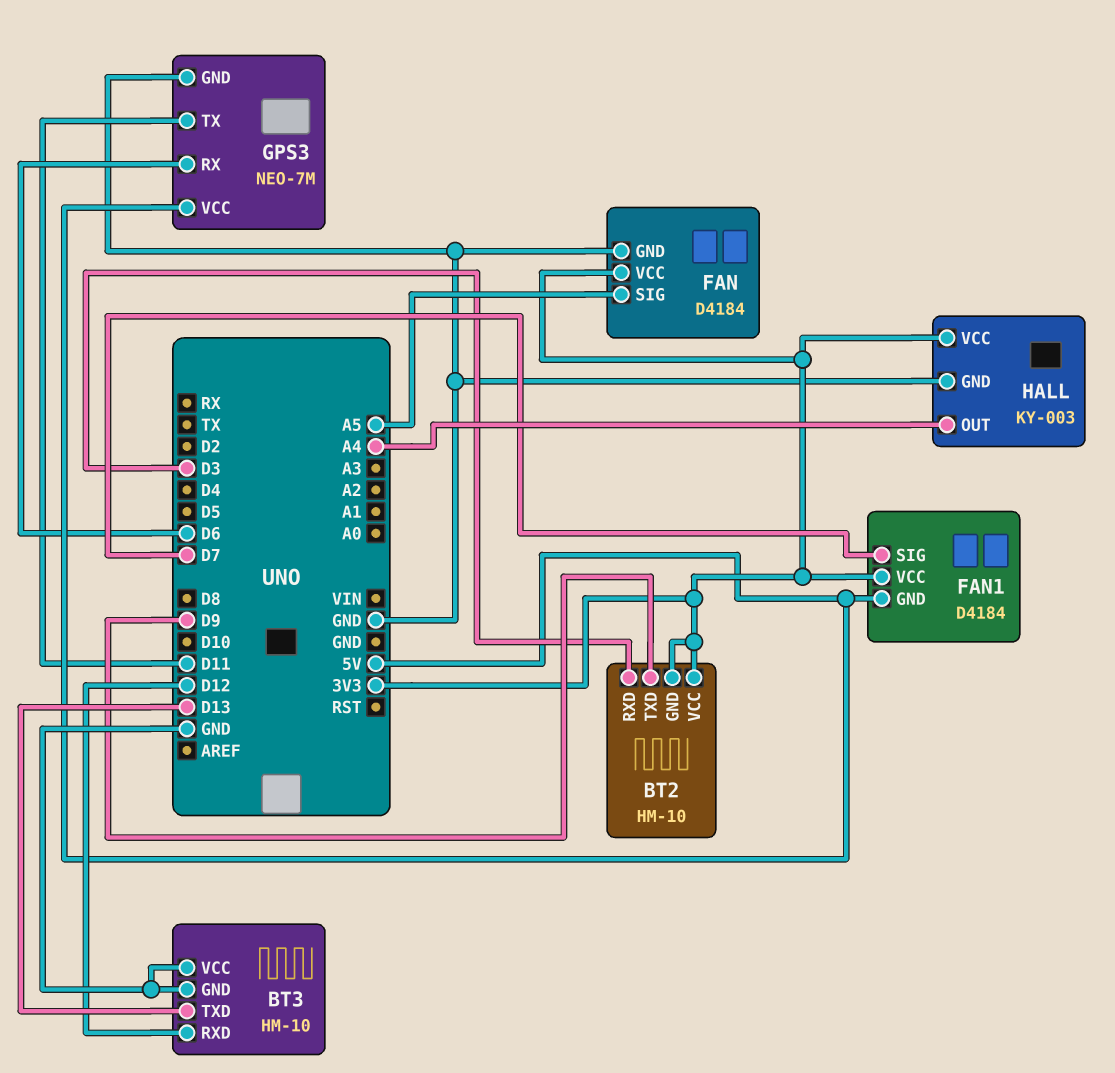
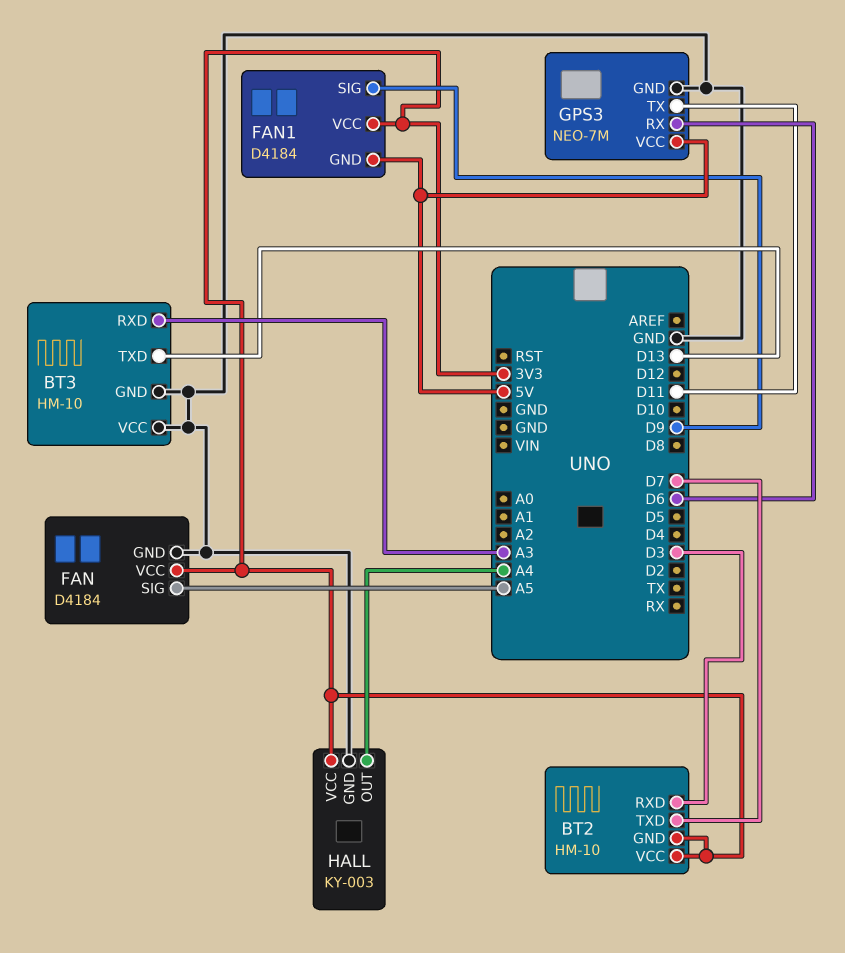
BT2 pin TXD: D9 -> D7
BT3 pin RXD: D12 -> A3
FAN1 pin SIG: D7 -> D9

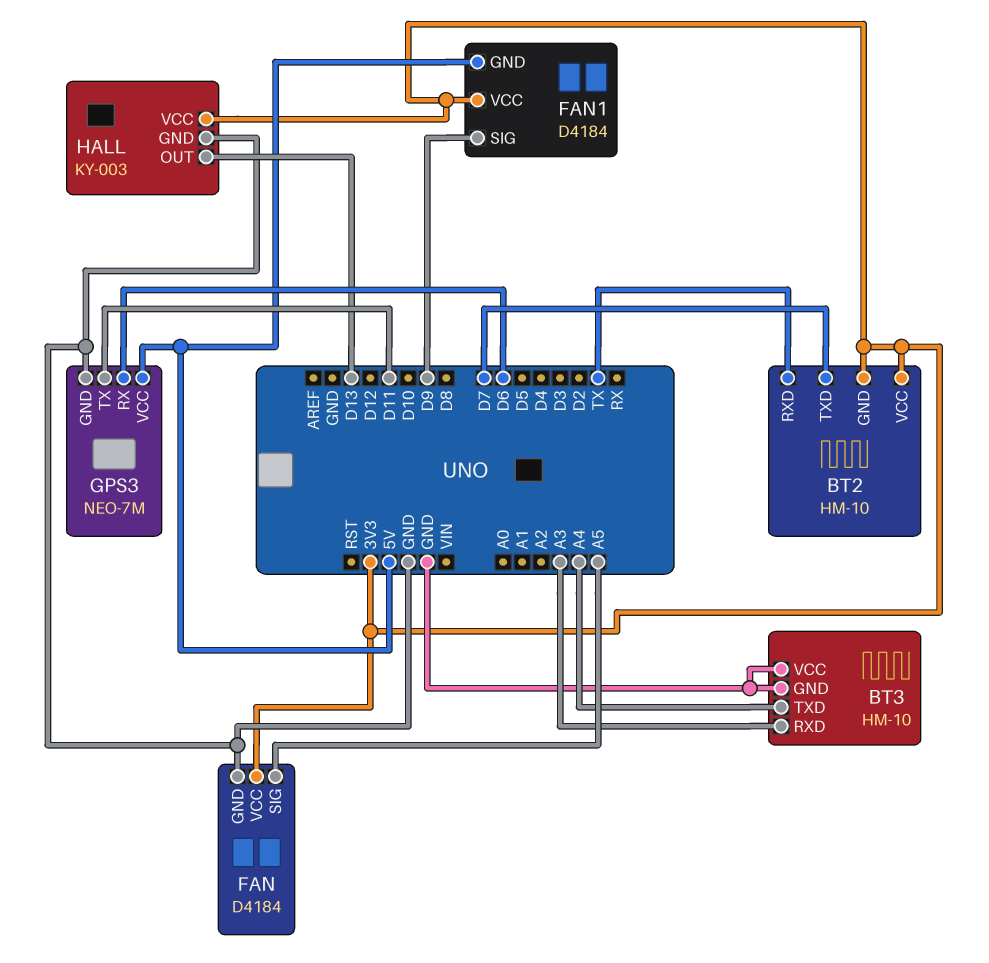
BT2 pin RXD: D3 -> TX
BT3 pin TXD: D13 -> A4
HALL pin OUT: A4 -> D13

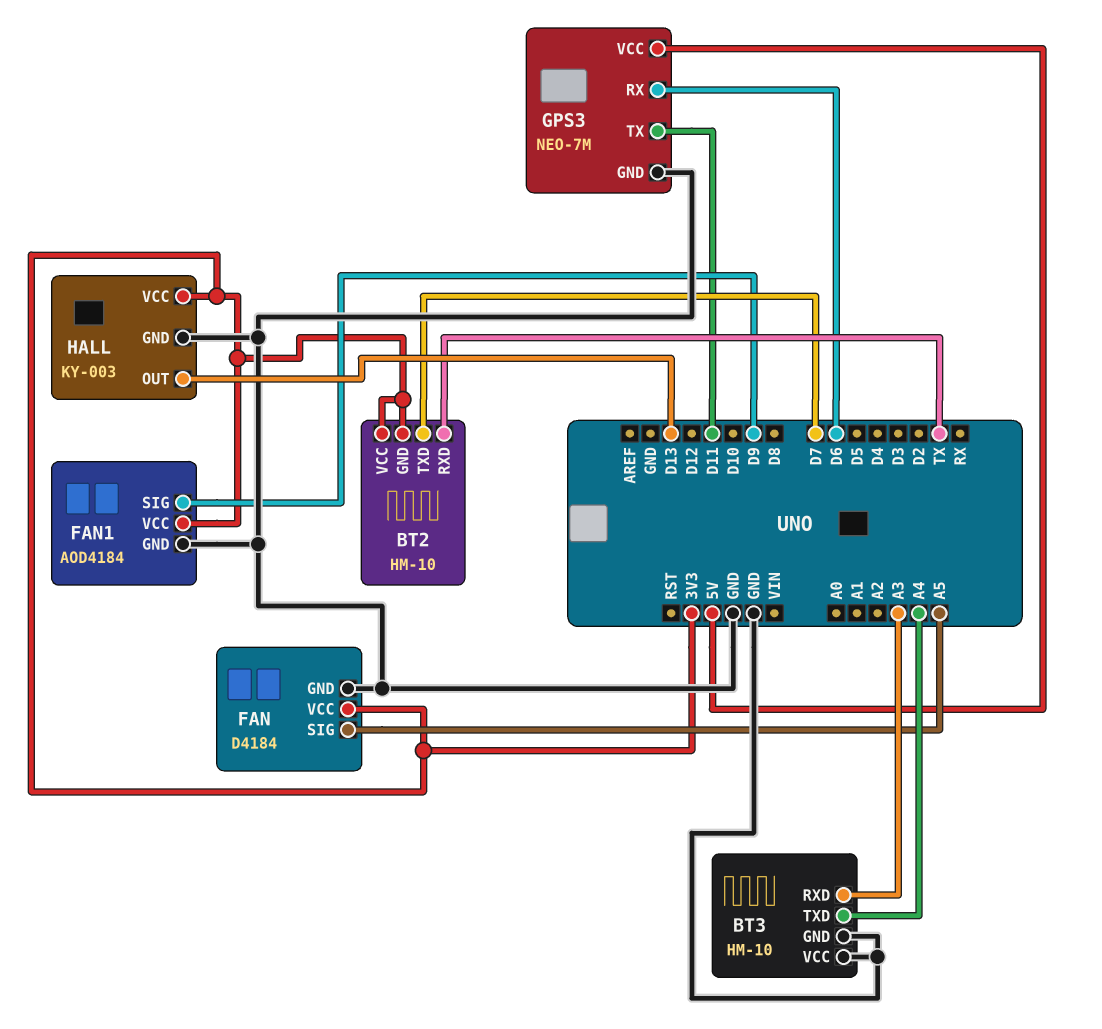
FAN1: D4184 -> AOD4184
FAN1 pin GND: 5V -> GND

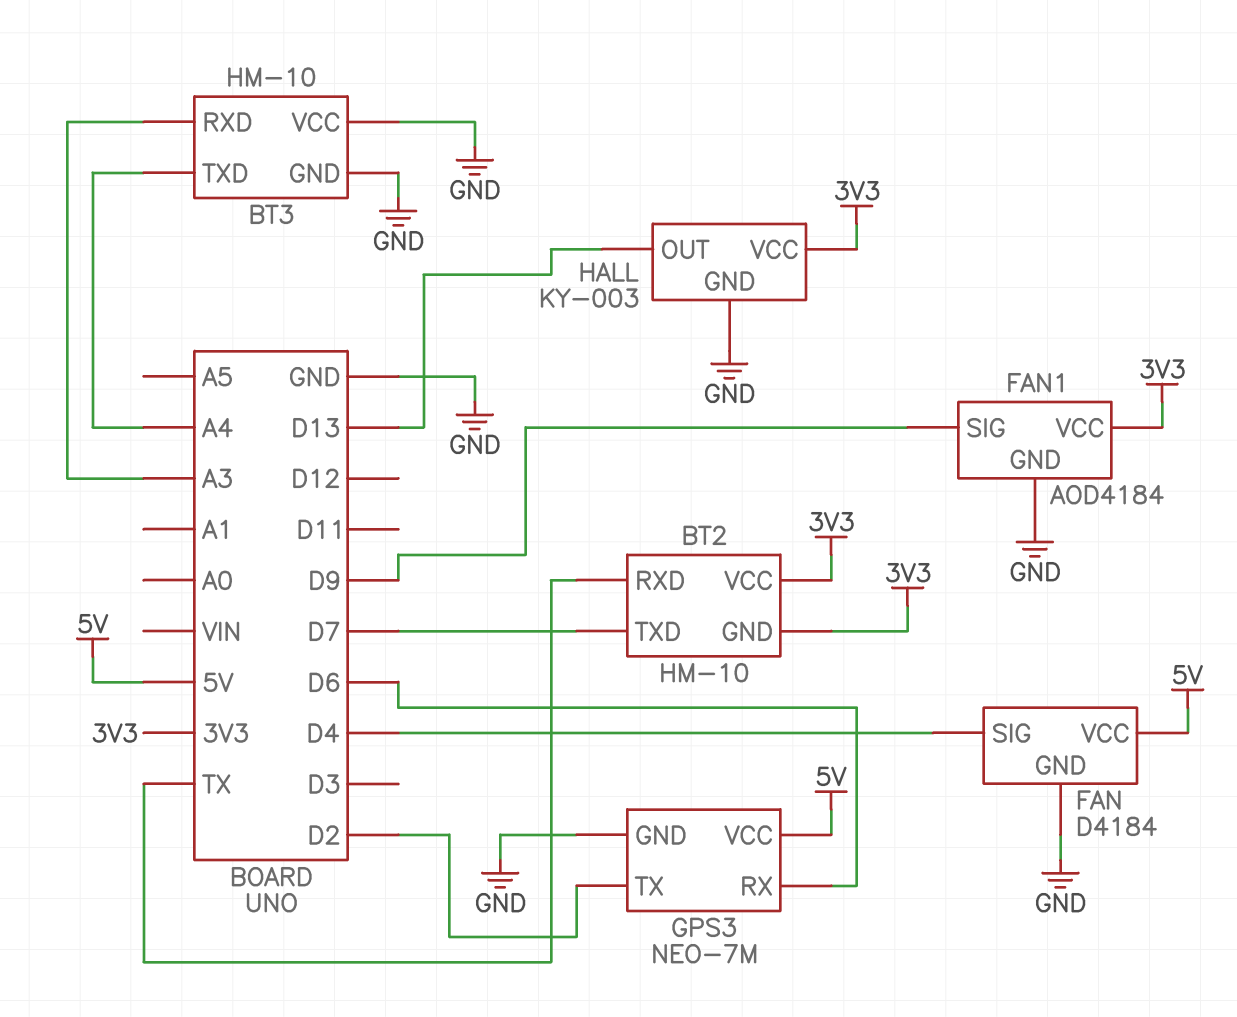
FAN pin SIG: A5 -> D4
FAN pin VCC: 3V3 -> 5V
GPS3 pin TX: D11 -> D2

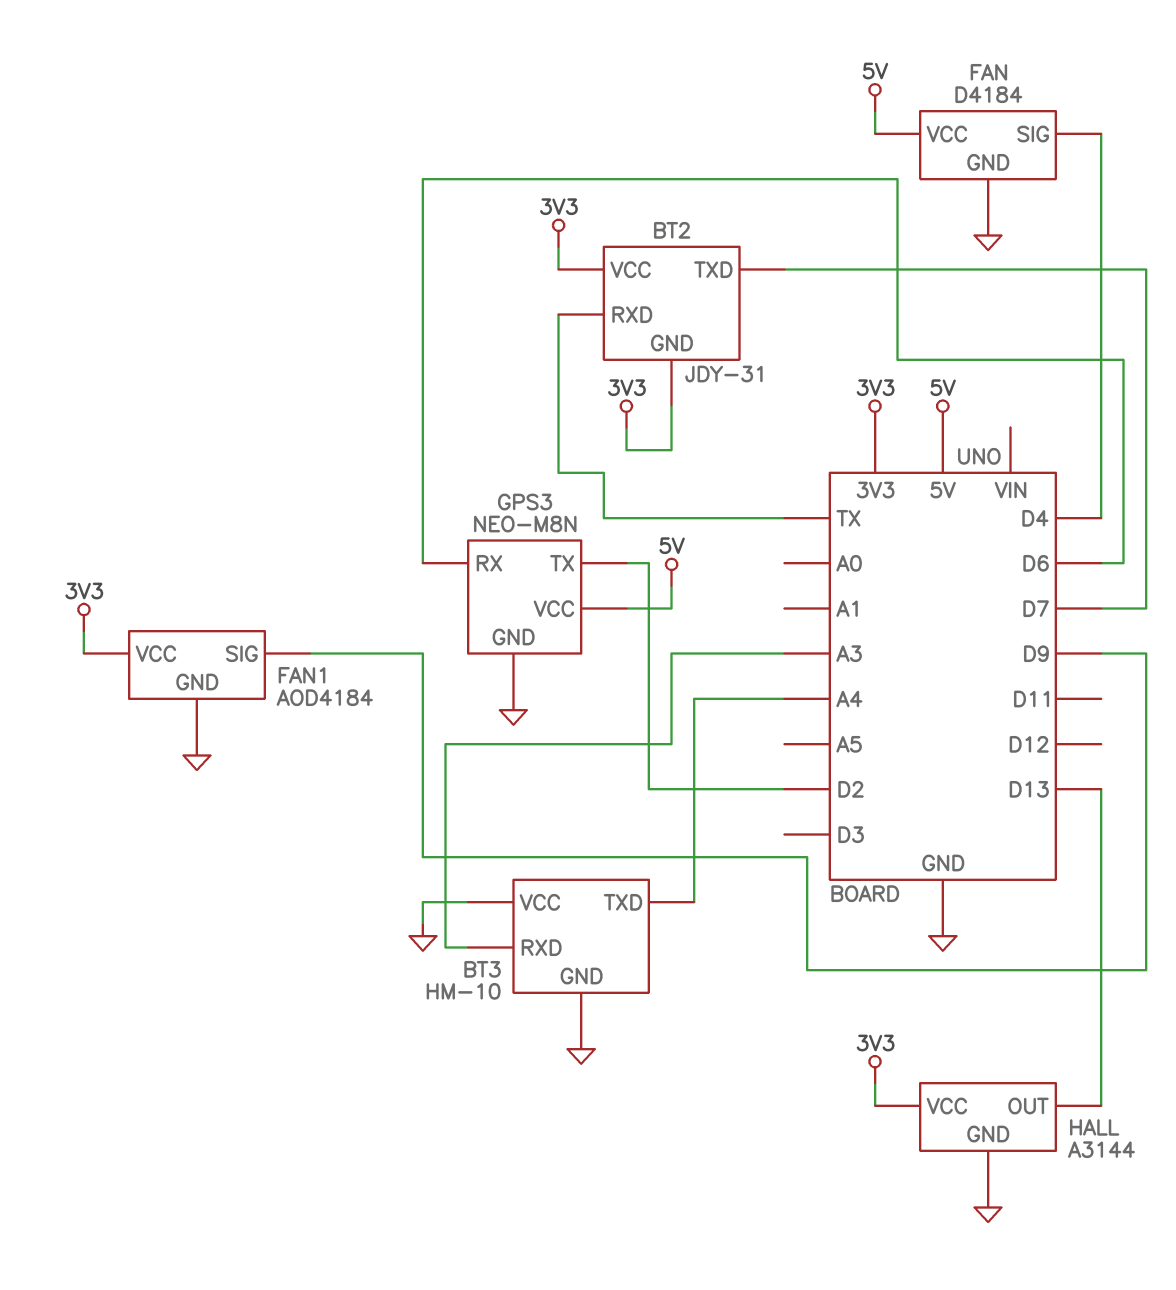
BT2: HM-10 -> JDY-31
GPS3: NEO-7M -> NEO-M8N
HALL: KY-003 -> A3144

